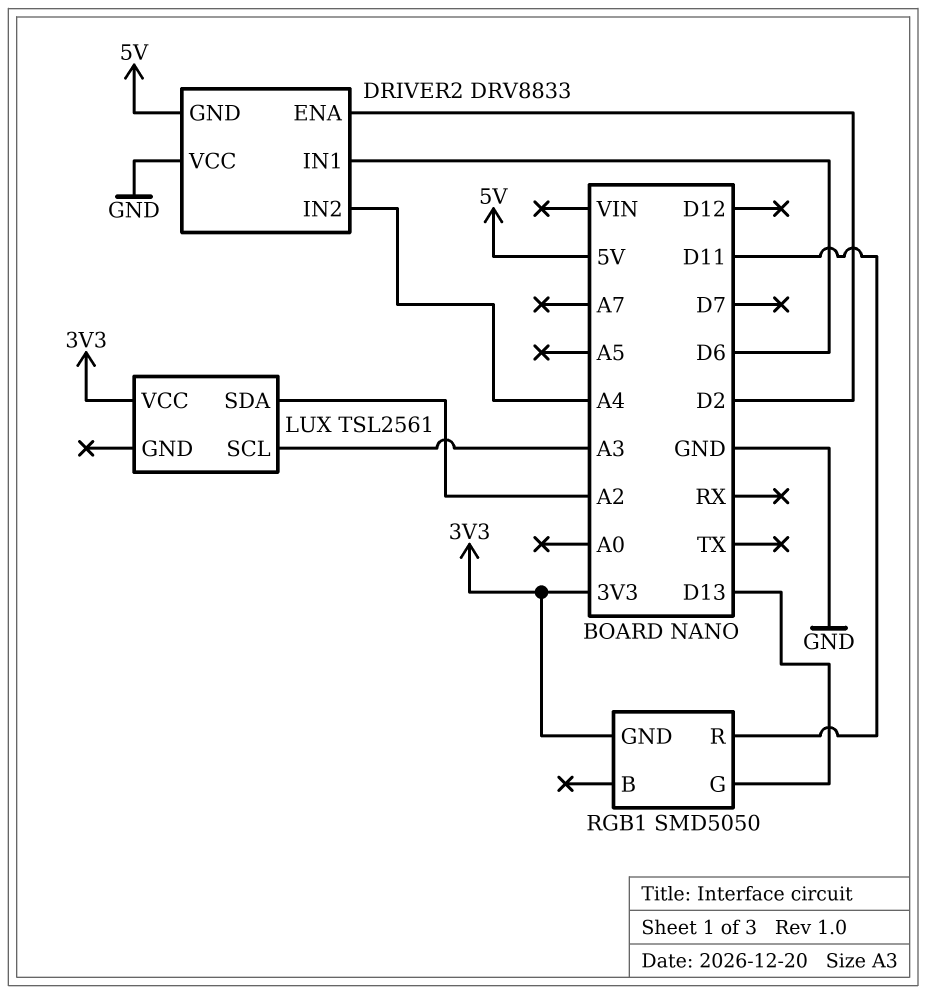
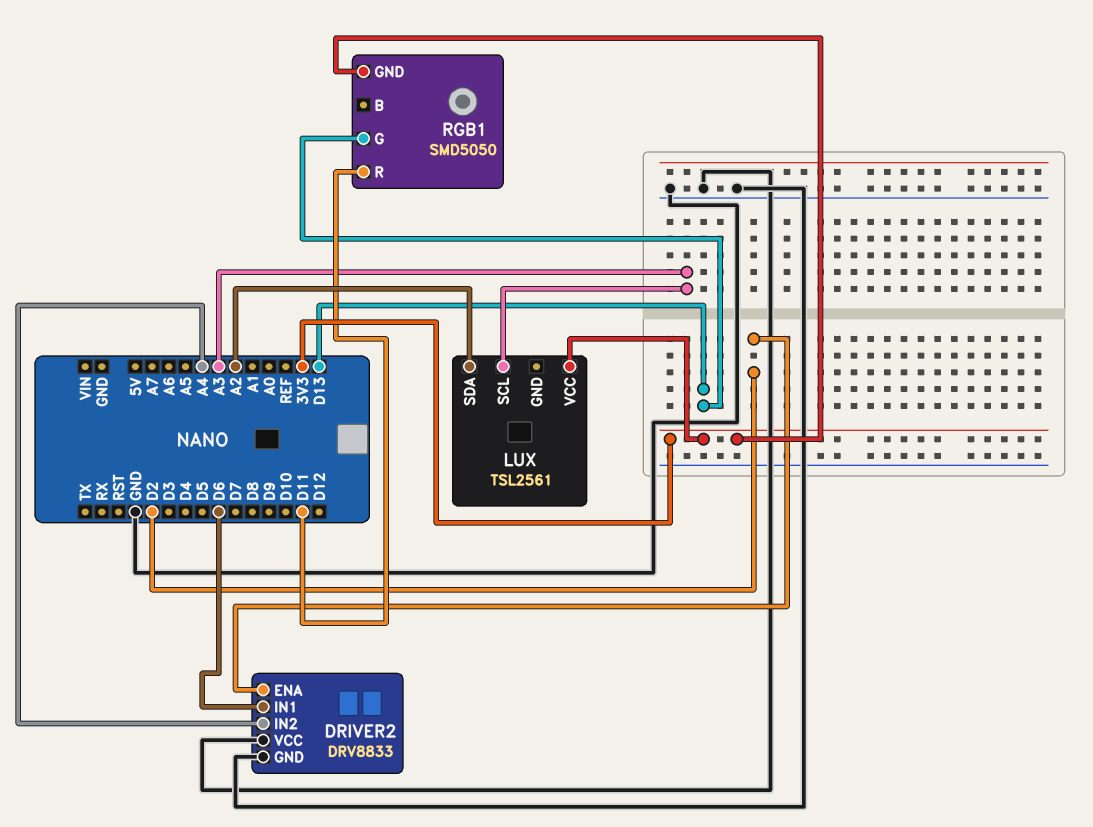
DRIVER2 pin GND: 5V -> GND

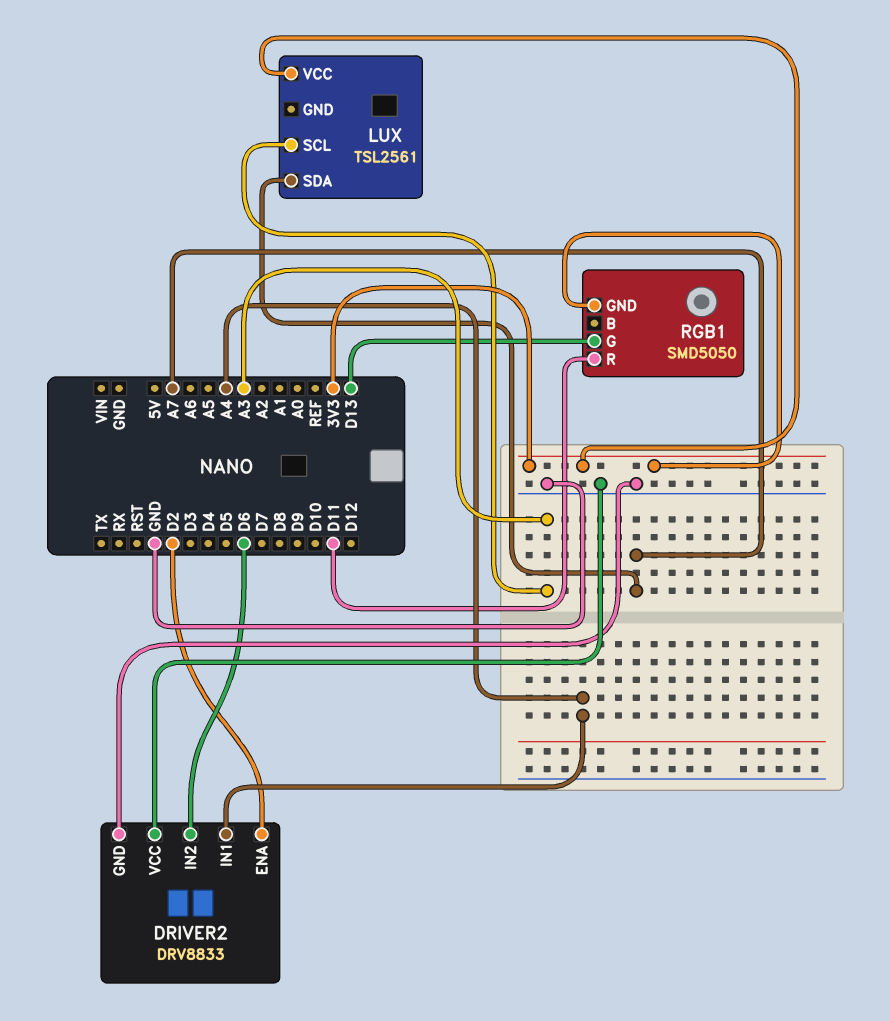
DRIVER2 pin IN1: D6 -> A4
DRIVER2 pin IN2: A4 -> D6
LUX pin SDA: A2 -> A7

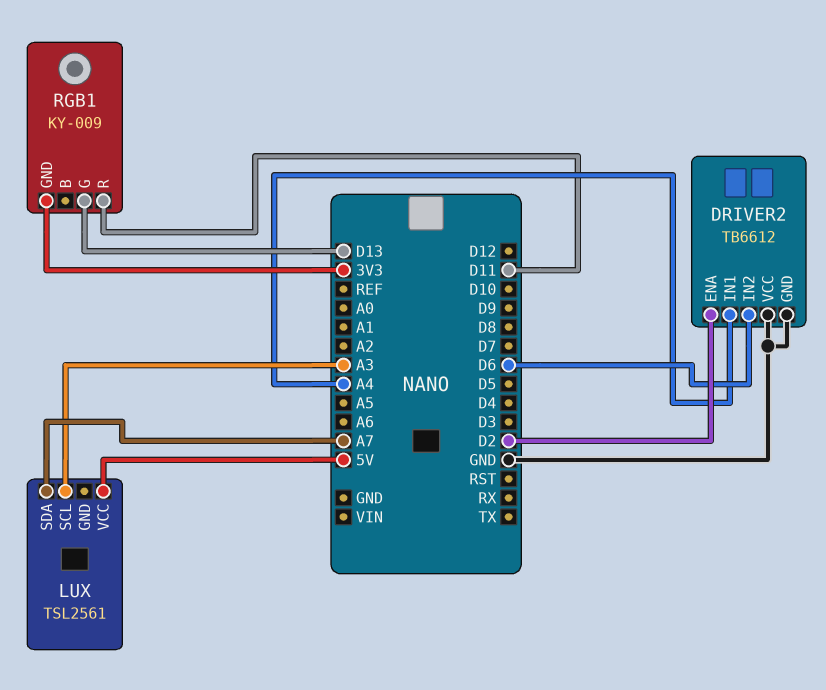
DRIVER2: DRV8833 -> TB6612
LUX pin VCC: 3V3 -> 5V
RGB1: SMD5050 -> KY-009

